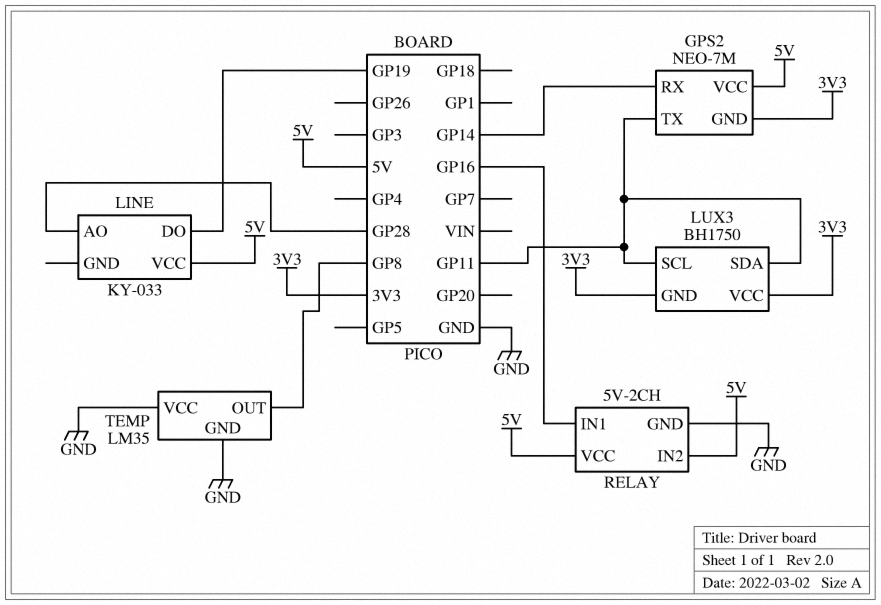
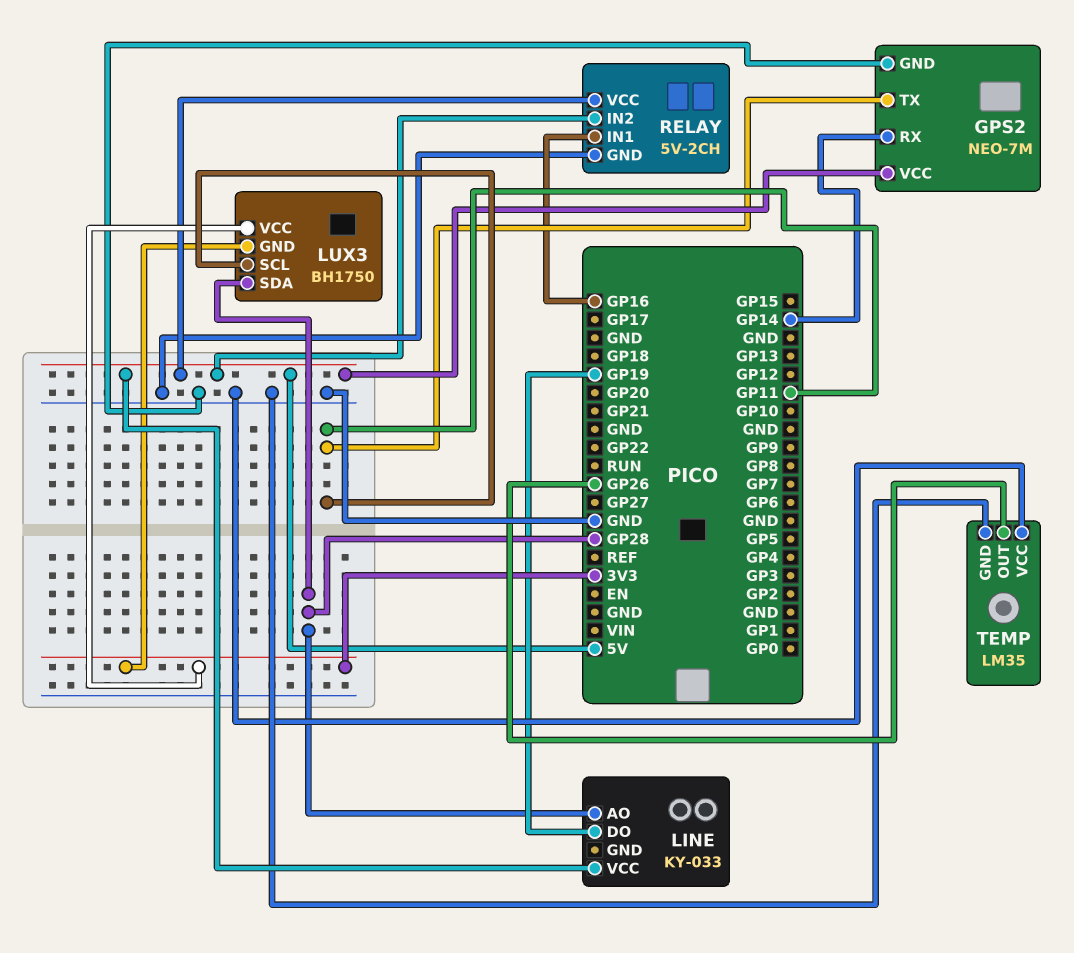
GPS2 pin GND: 3V3 -> GND
LUX3 pin SDA: GP11 -> GP28
TEMP pin OUT: GP8 -> GP26

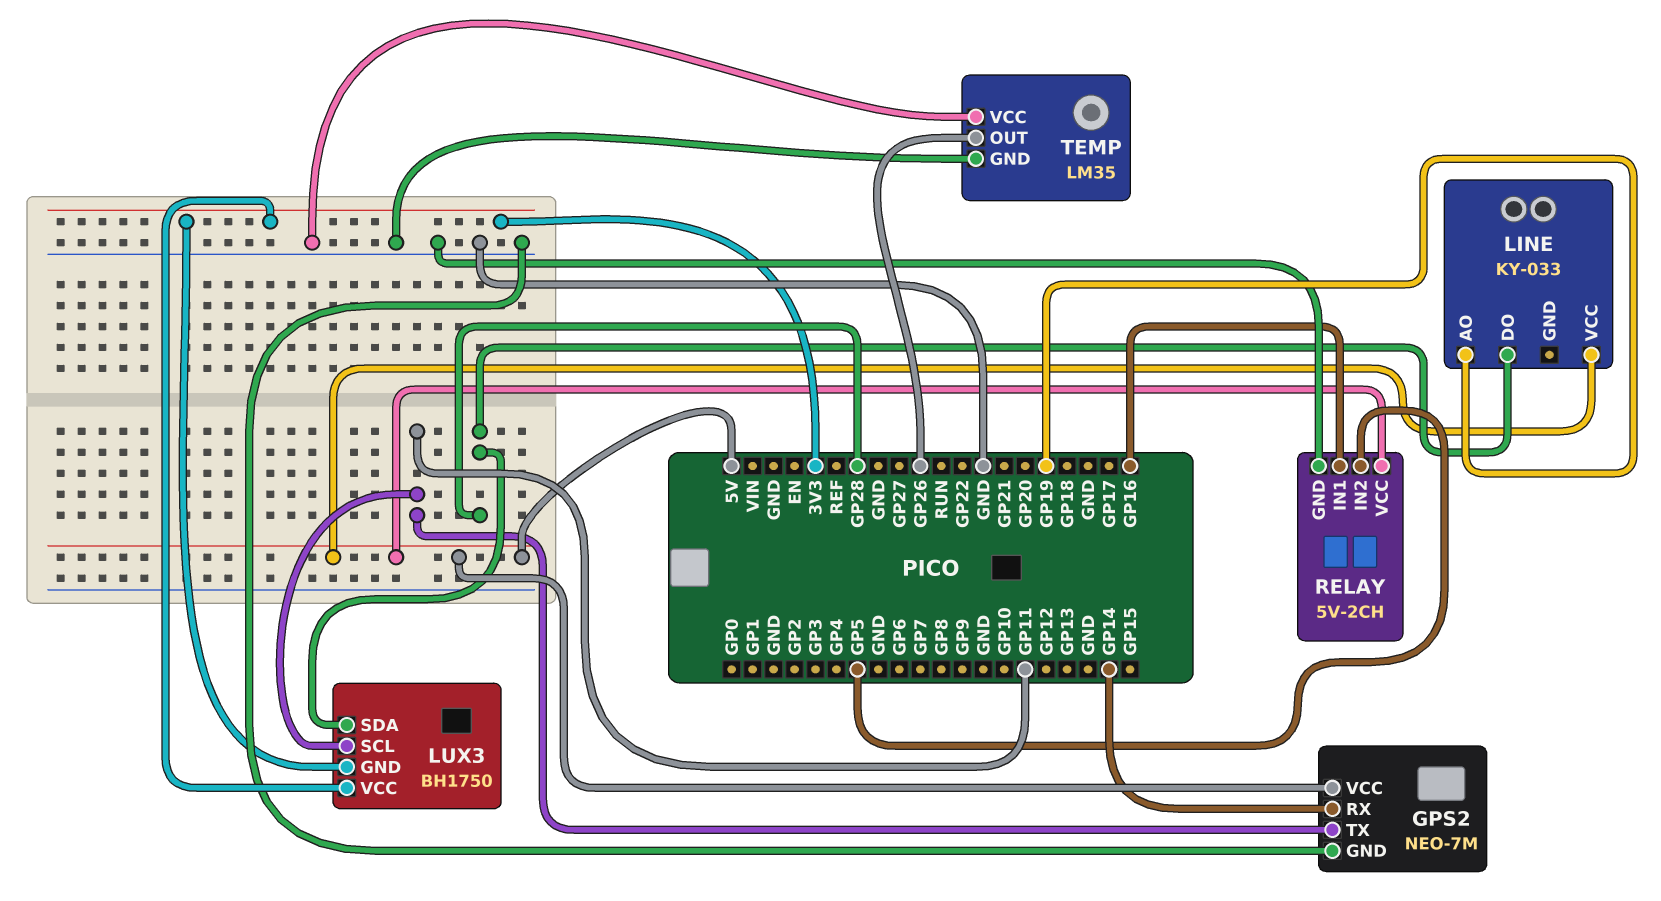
LINE pin AO: GP28 -> GP19
LINE pin DO: GP19 -> GP28
RELAY pin IN2: 5V -> GP5

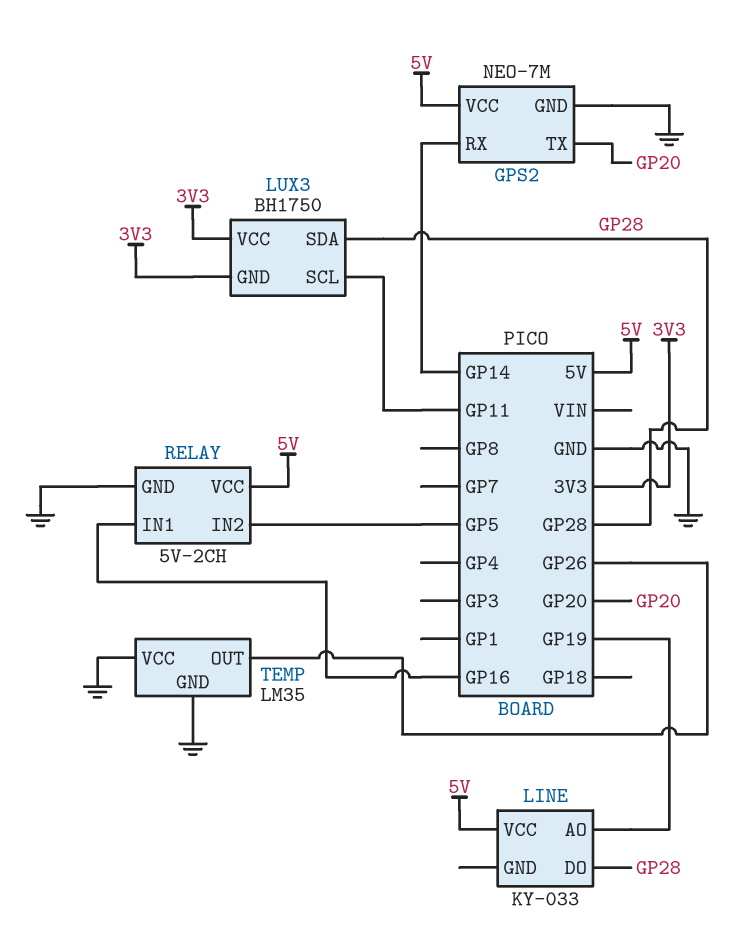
GPS2 pin TX: GP11 -> GP20

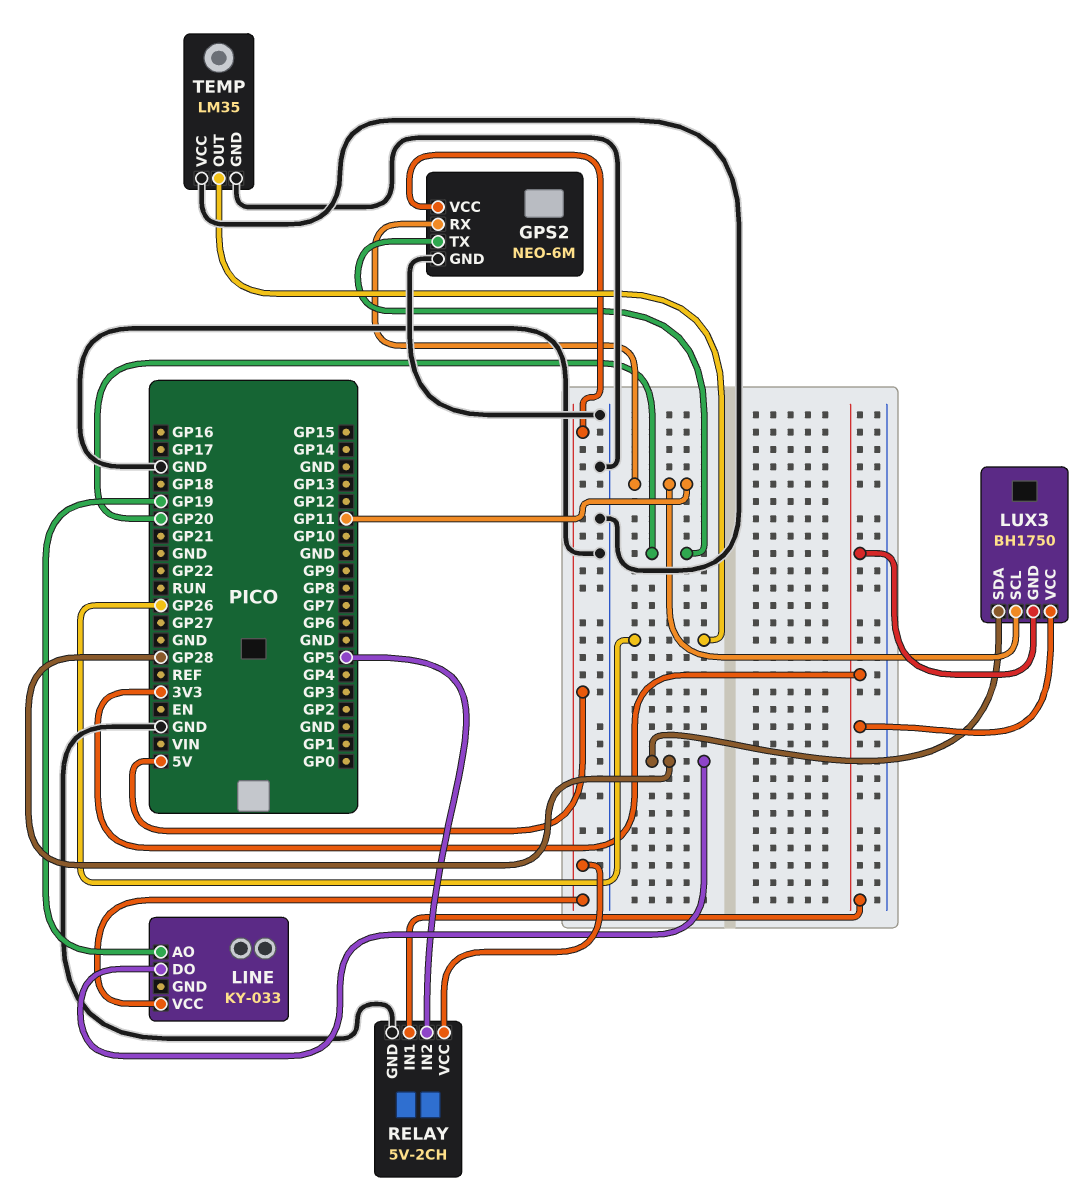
GPS2: NEO-7M -> NEO-6M
GPS2 pin RX: GP14 -> GP11
RELAY pin IN1: GP16 -> 3V3

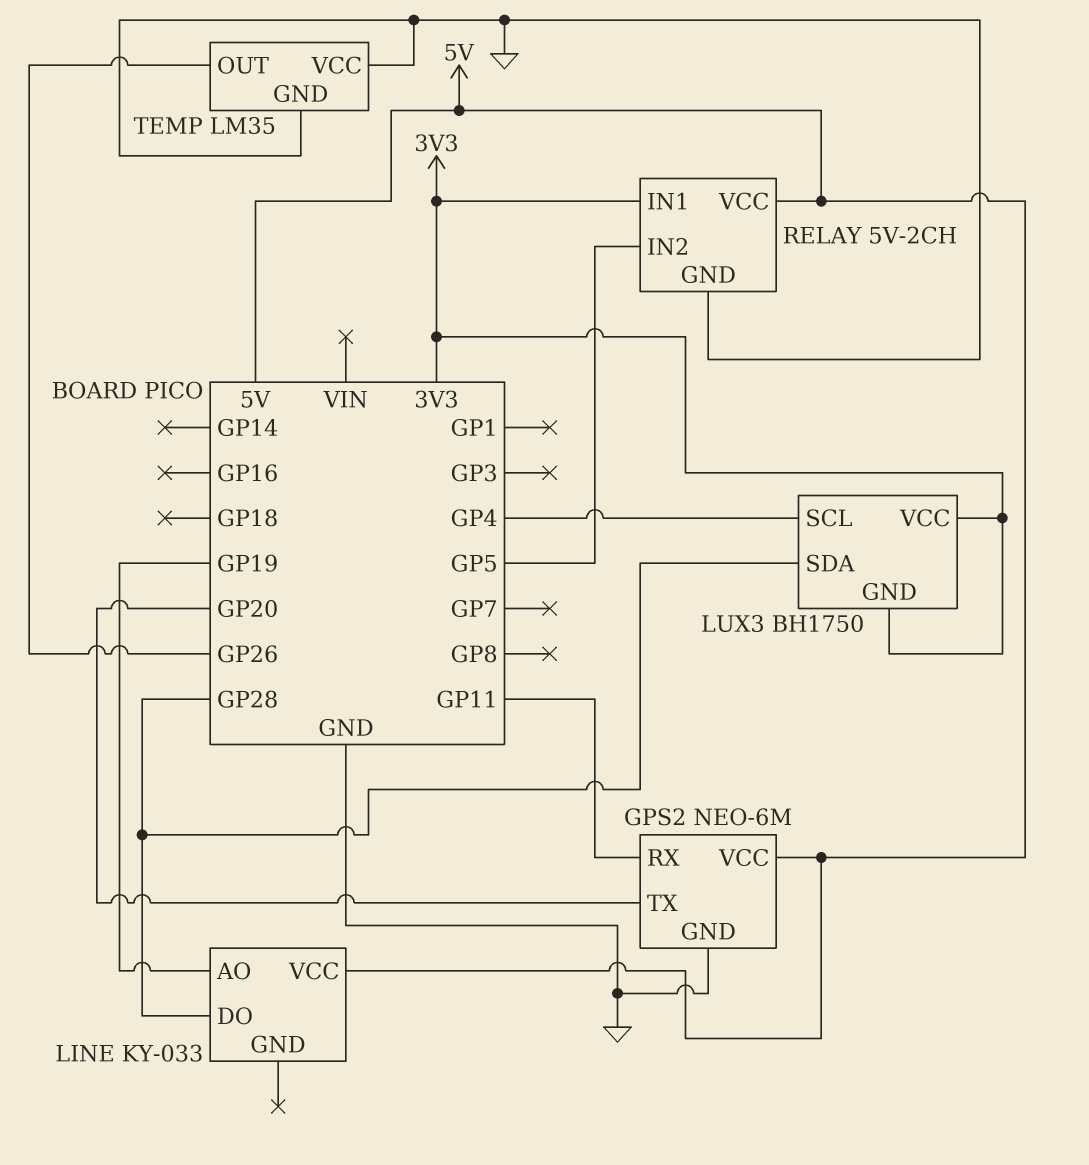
LUX3 pin SCL: GP11 -> GP4

